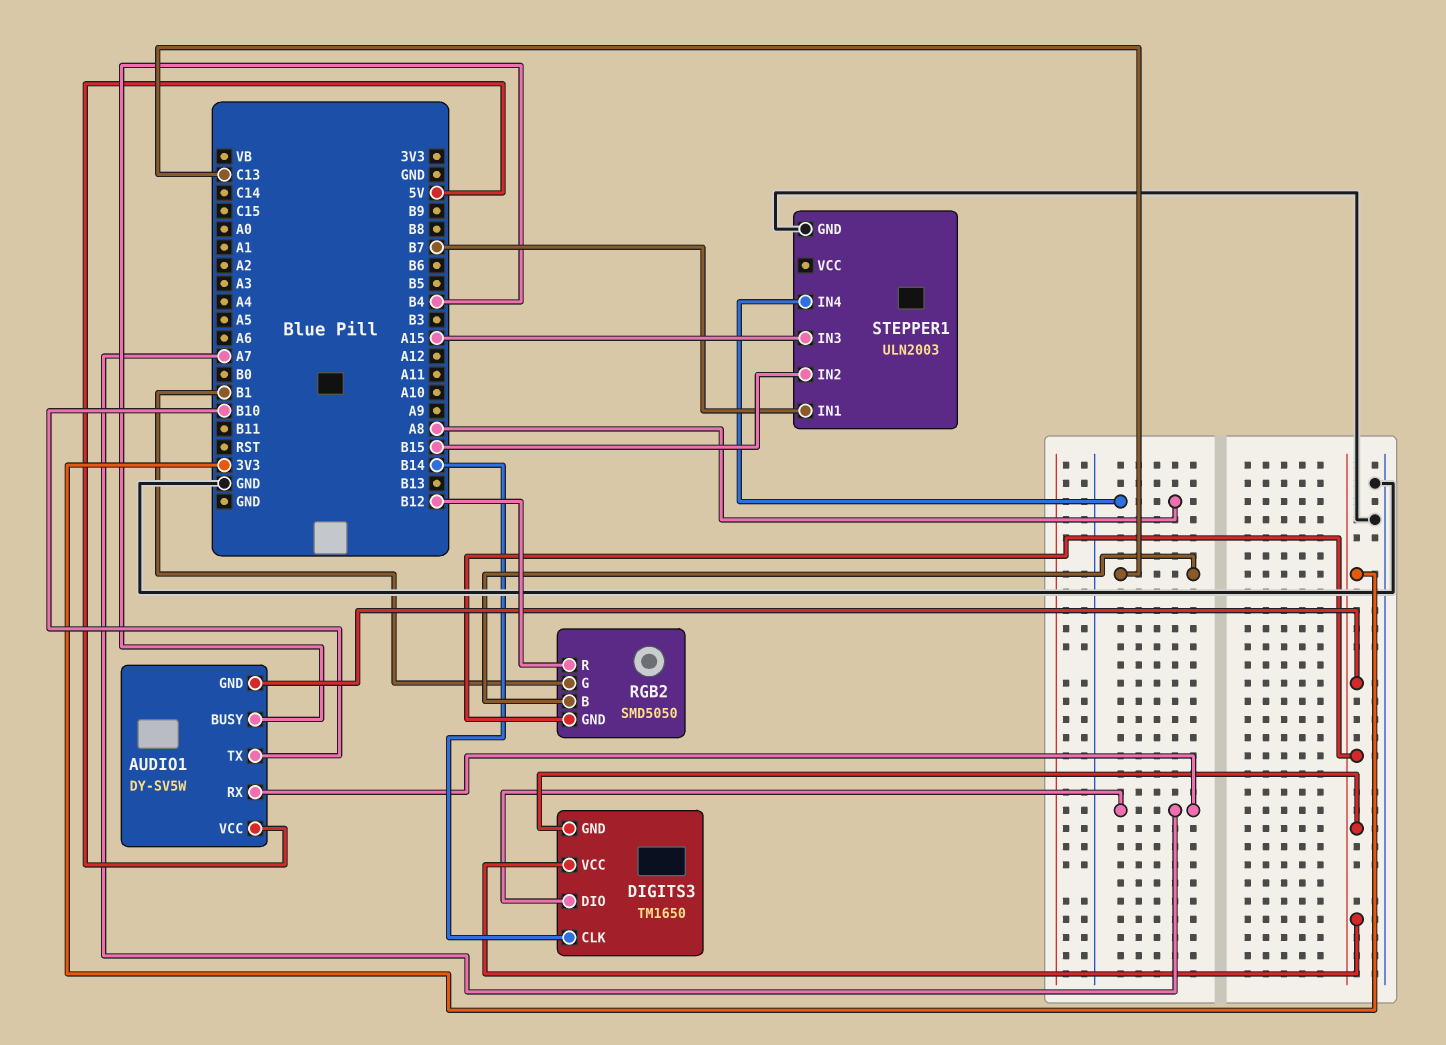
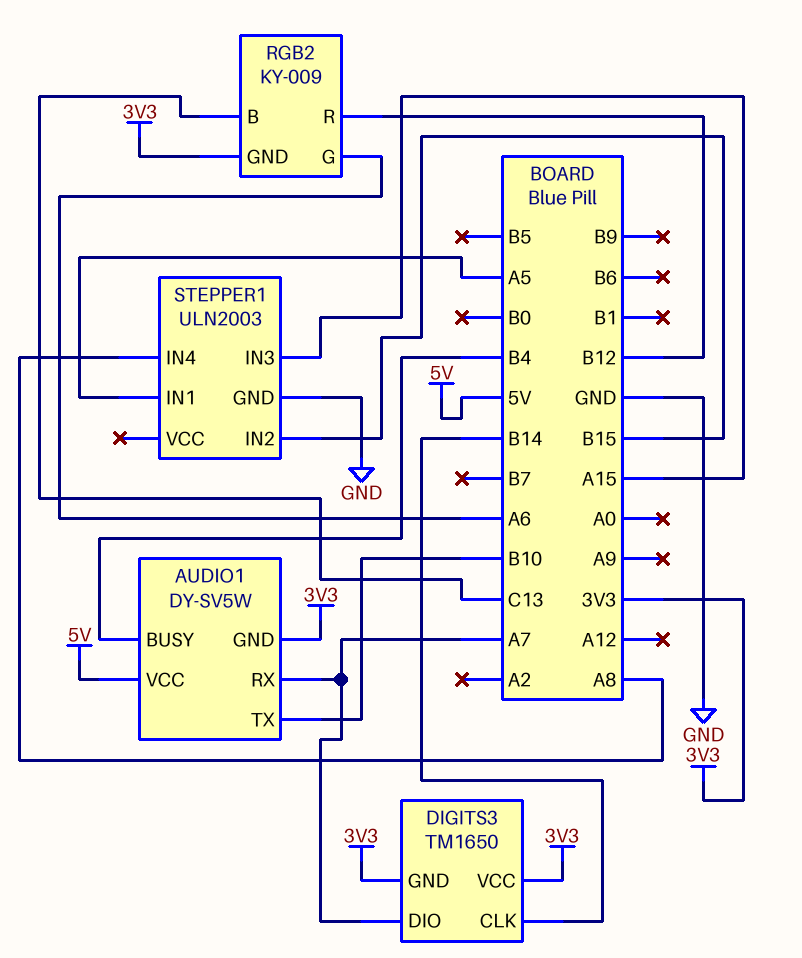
RGB2: SMD5050 -> KY-009
RGB2 pin G: B1 -> A6
STEPPER1 pin IN1: B7 -> A5

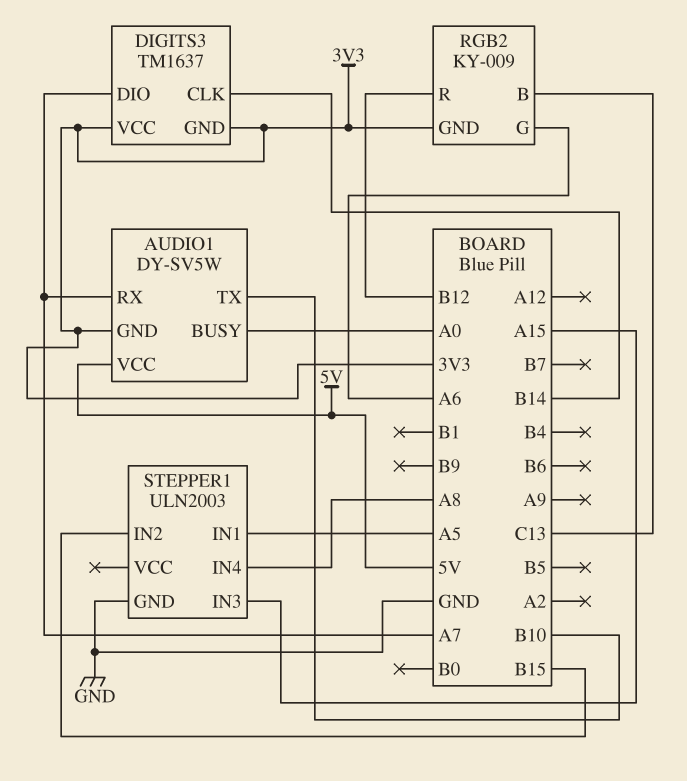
AUDIO1 pin BUSY: B4 -> A0
DIGITS3: TM1650 -> TM1637

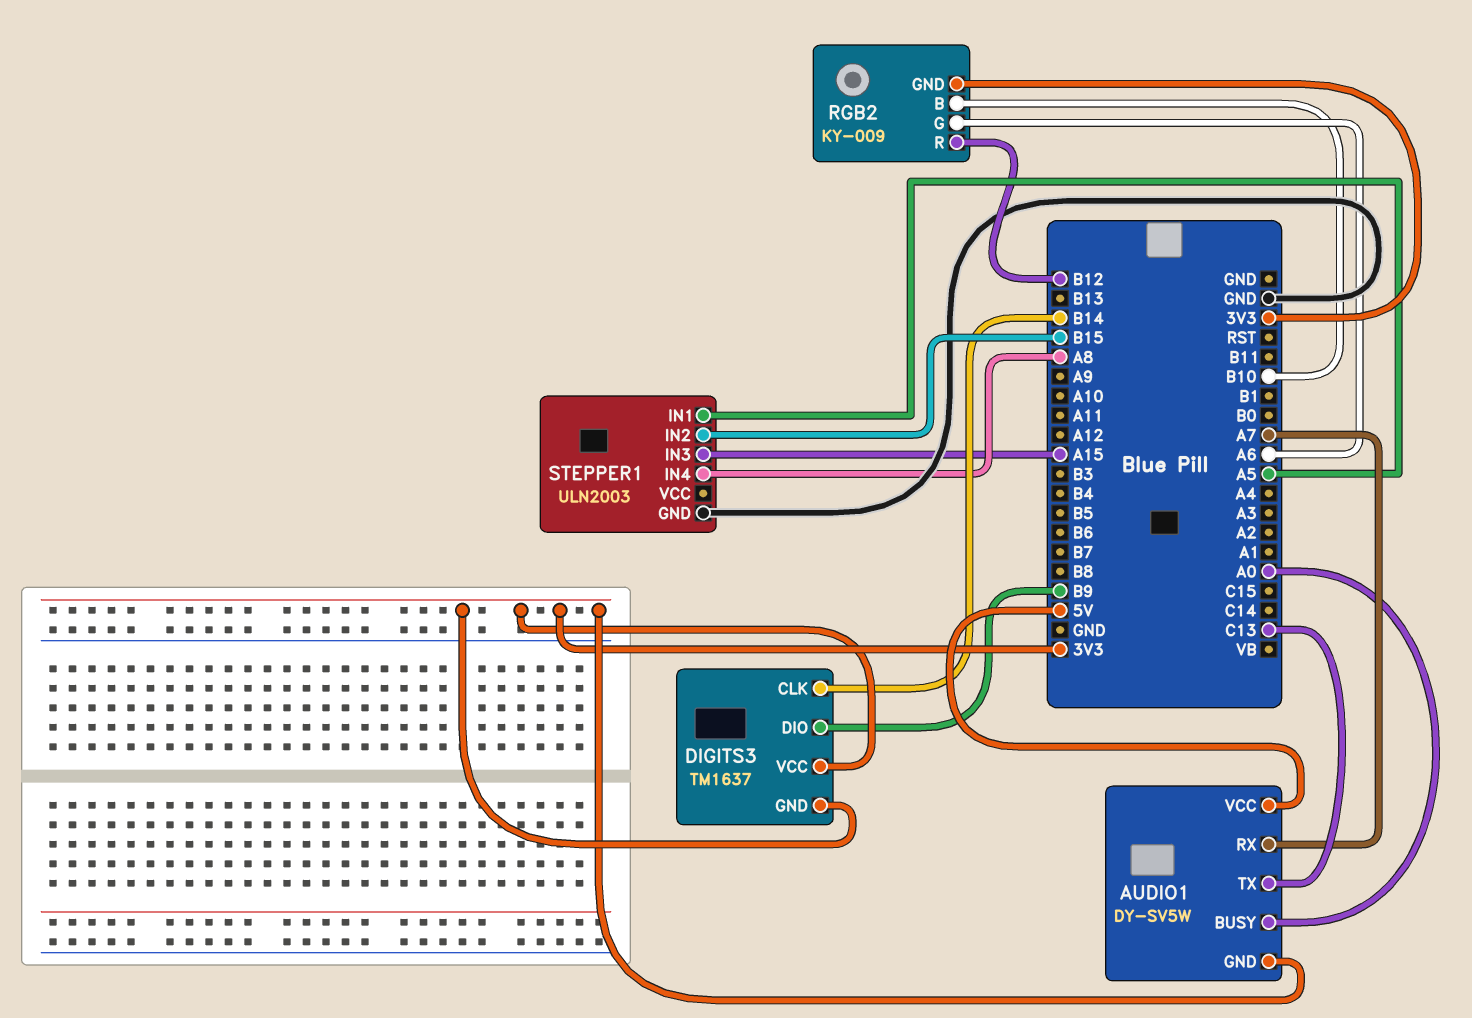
AUDIO1 pin TX: B10 -> C13
DIGITS3 pin DIO: A7 -> B9
RGB2 pin B: C13 -> B10

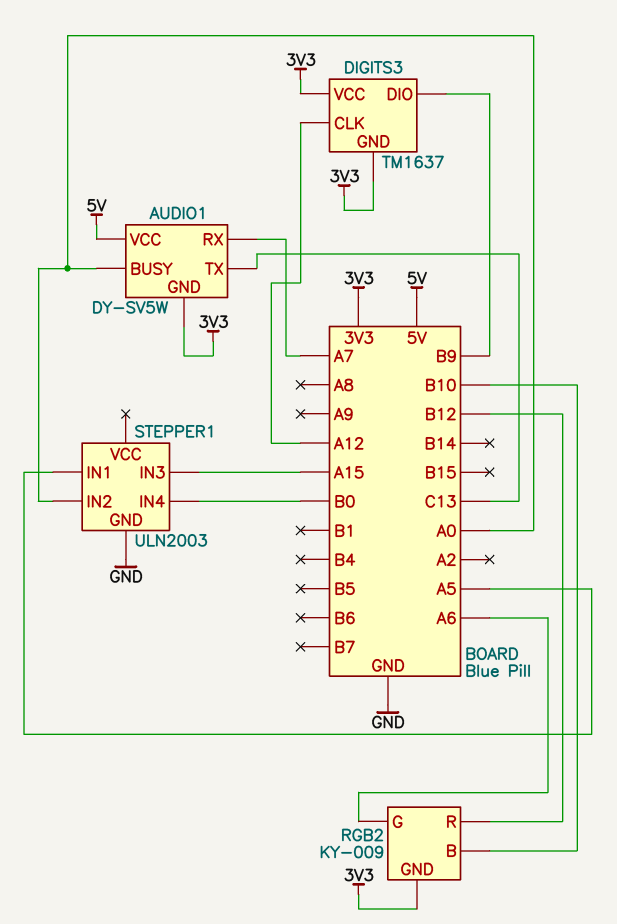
DIGITS3 pin CLK: B14 -> A12
STEPPER1 pin IN2: B15 -> A0
STEPPER1 pin IN4: A8 -> B0

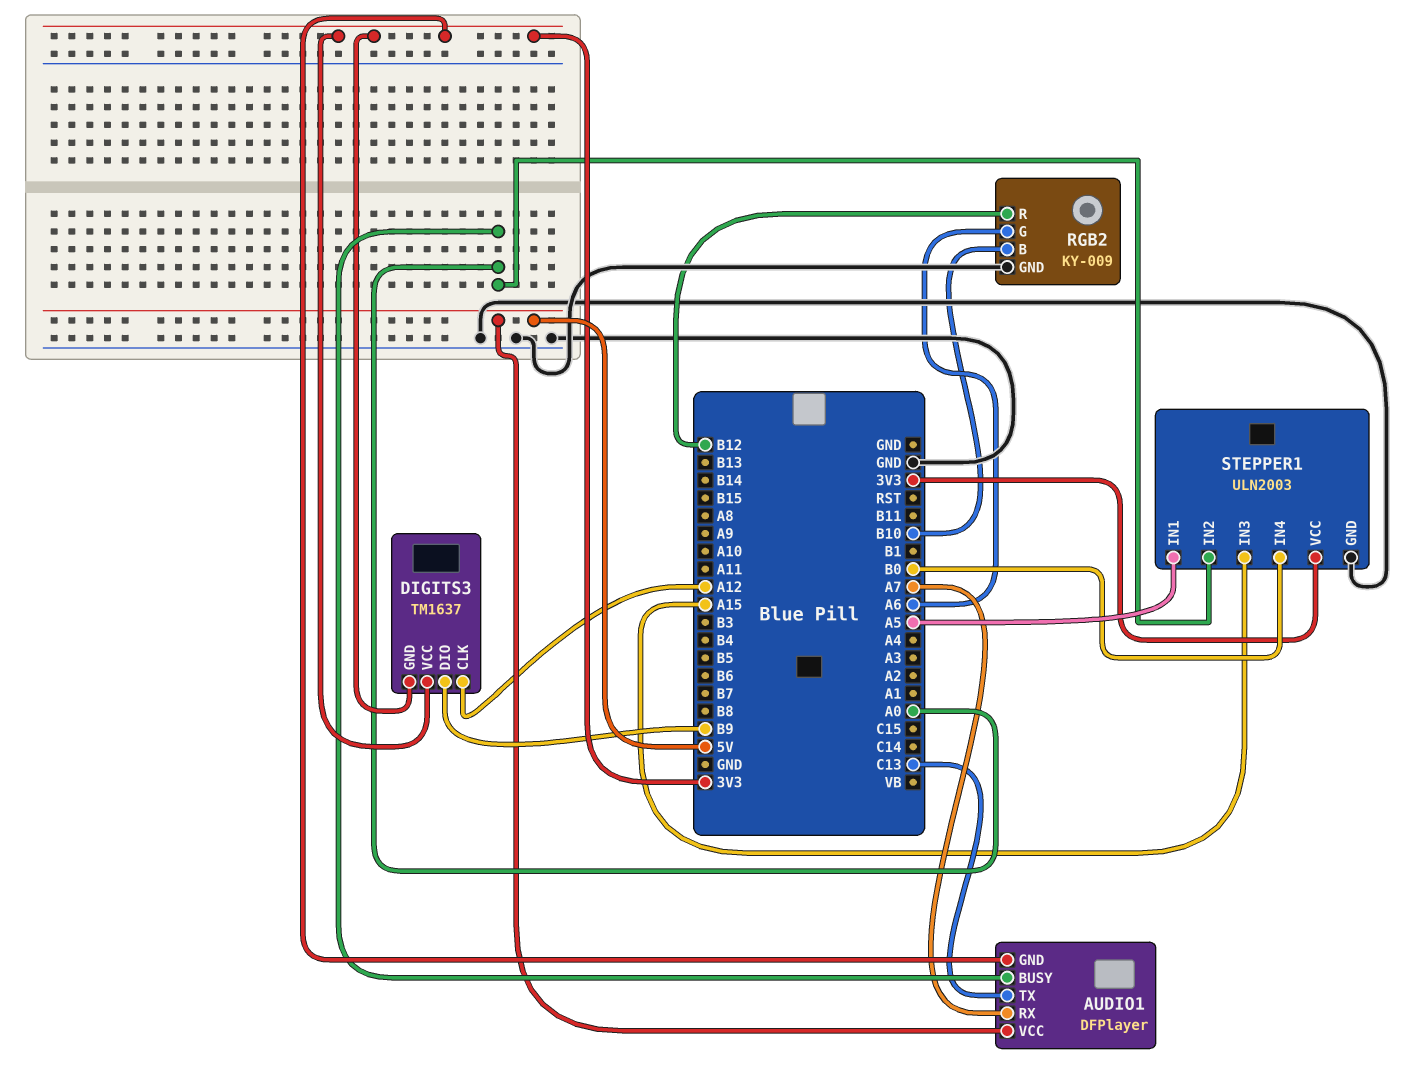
AUDIO1: DY-SV5W -> DFPlayer
RGB2 pin GND: 3V3 -> GND
STEPPER1 pin VCC: none -> 3V3

